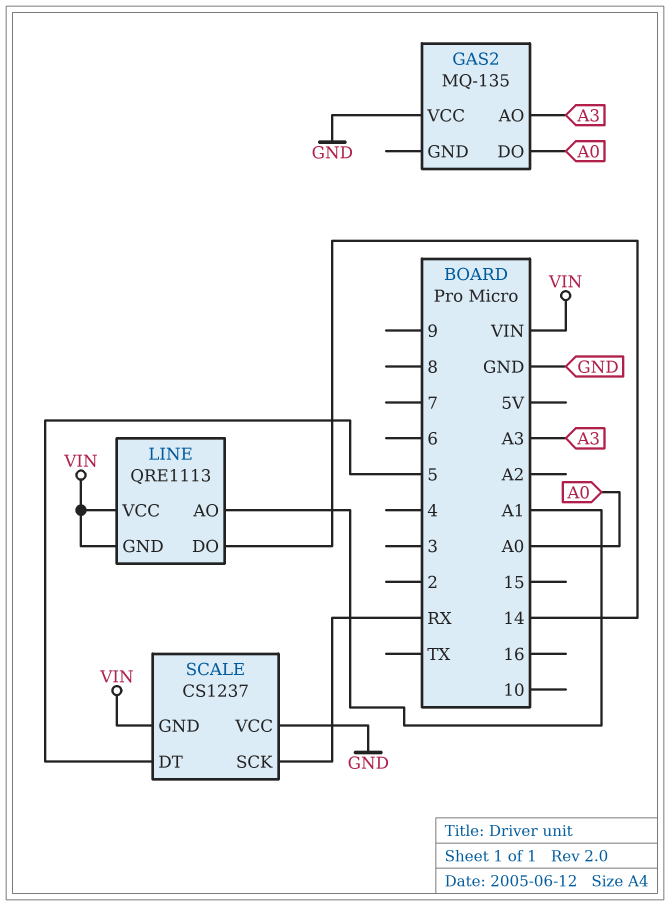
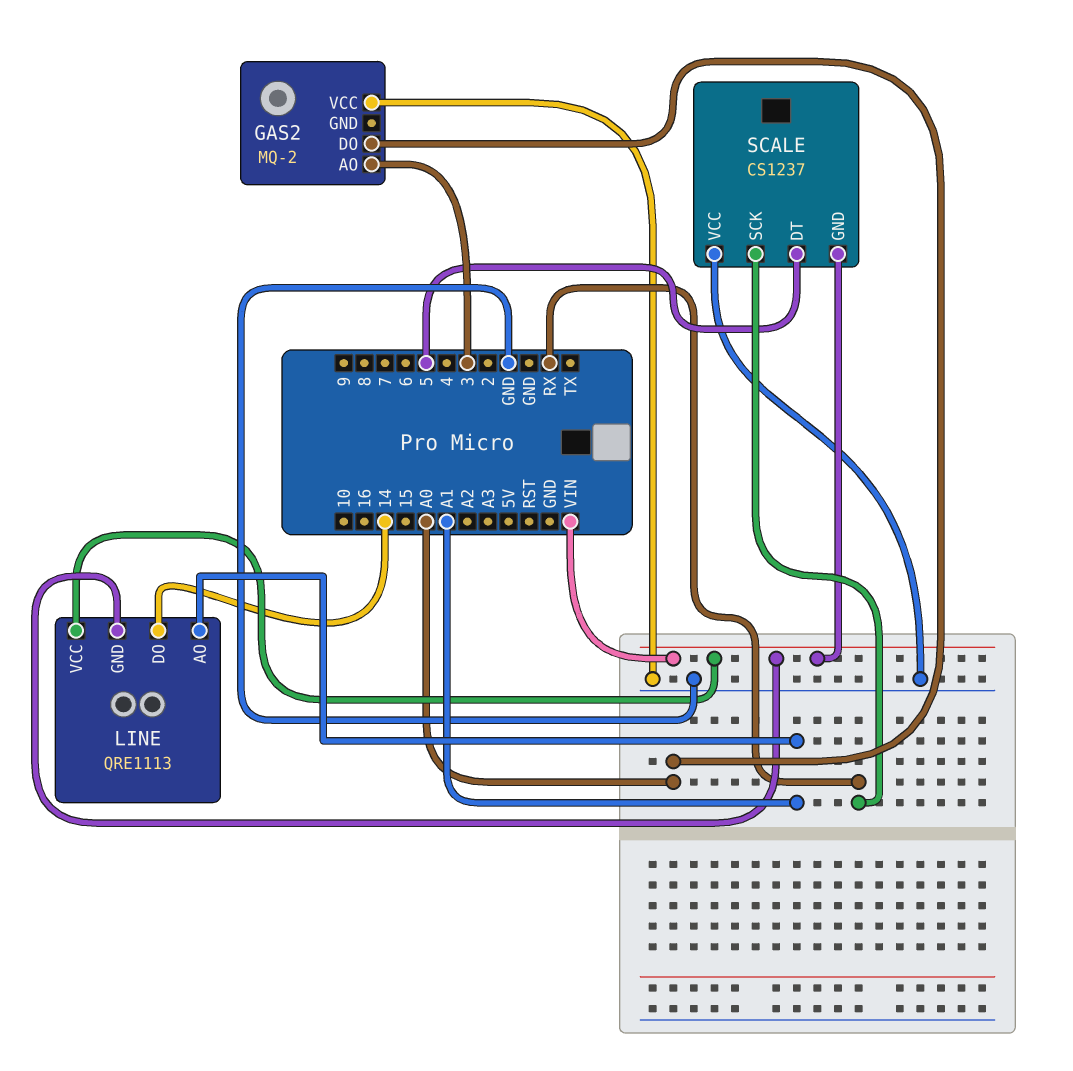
GAS2: MQ-135 -> MQ-2
GAS2 pin AO: A3 -> 3

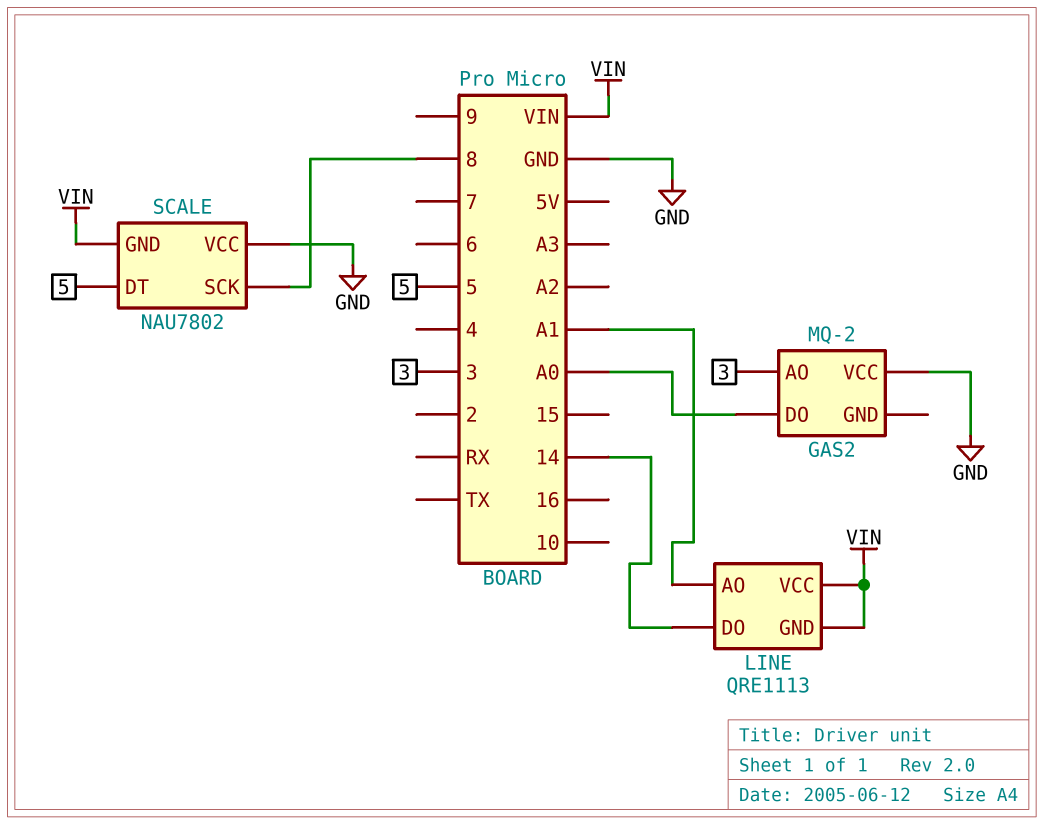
SCALE: CS1237 -> NAU7802
SCALE pin SCK: RX -> 8

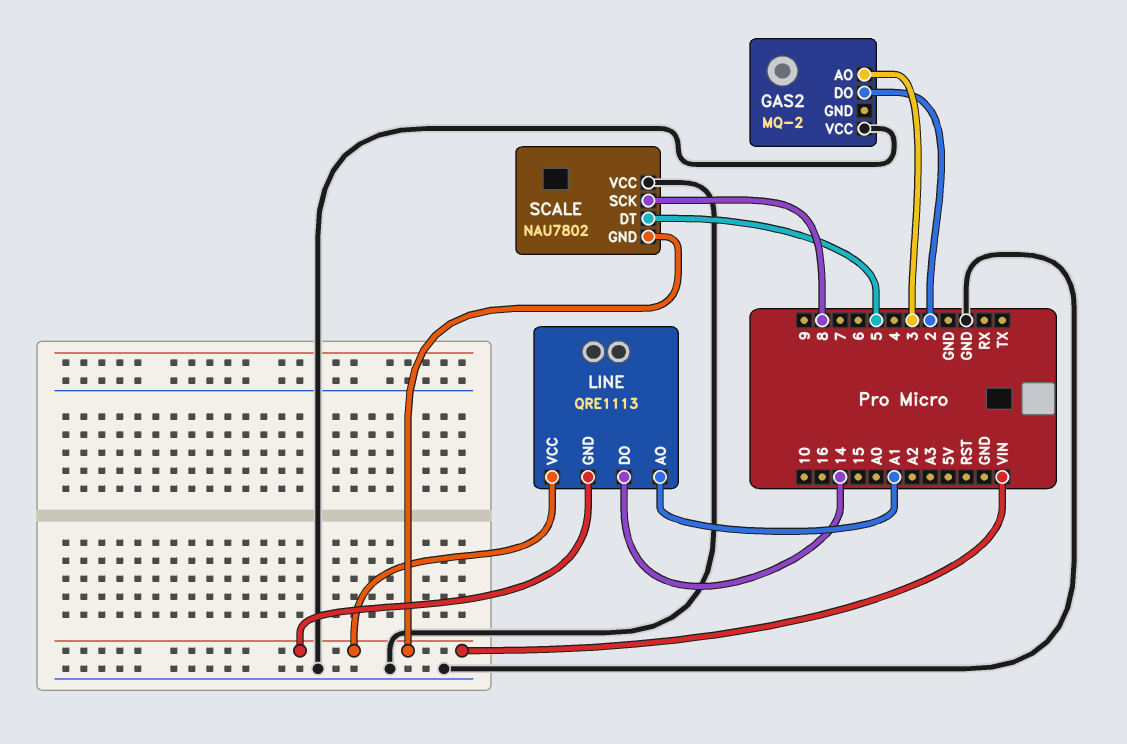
GAS2 pin DO: A0 -> 2

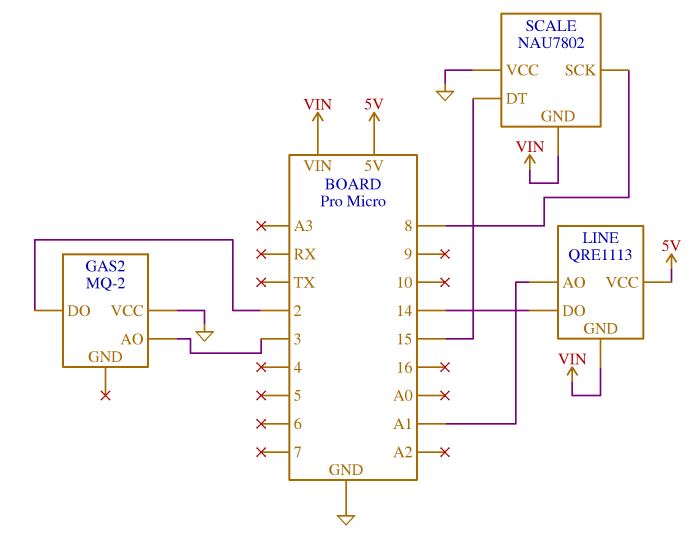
LINE pin VCC: VIN -> 5V
SCALE pin DT: 5 -> 15

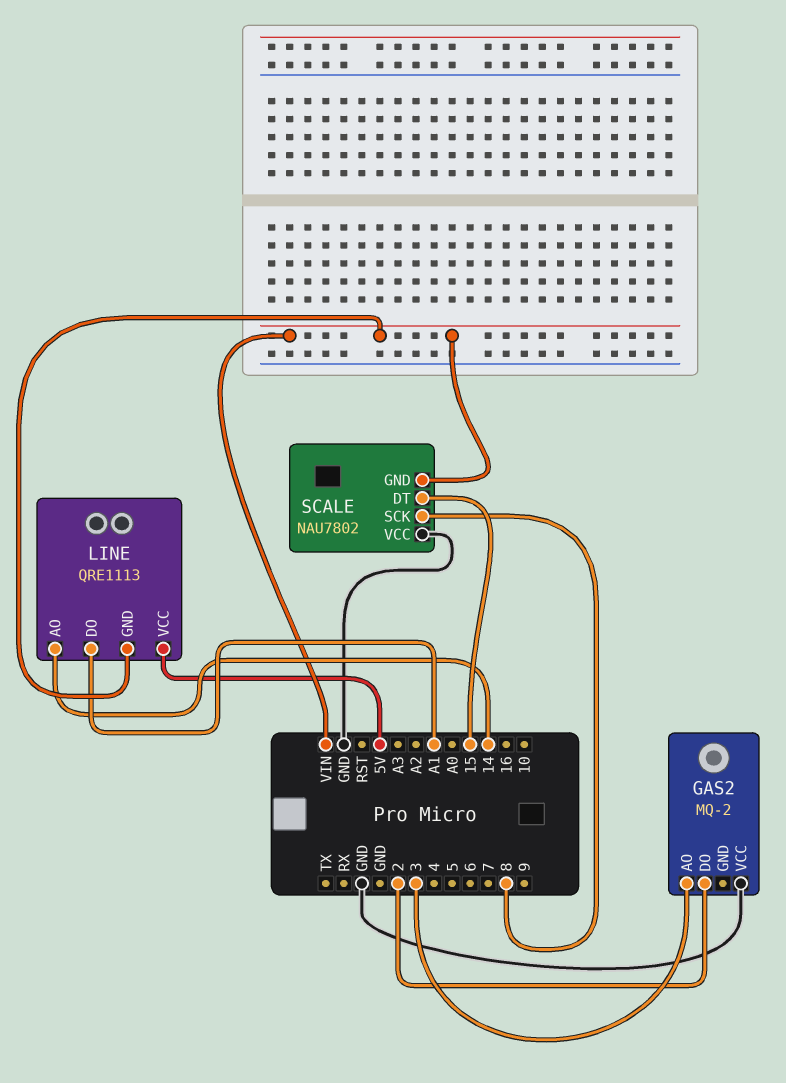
LINE pin AO: A1 -> 14
LINE pin DO: 14 -> A1

